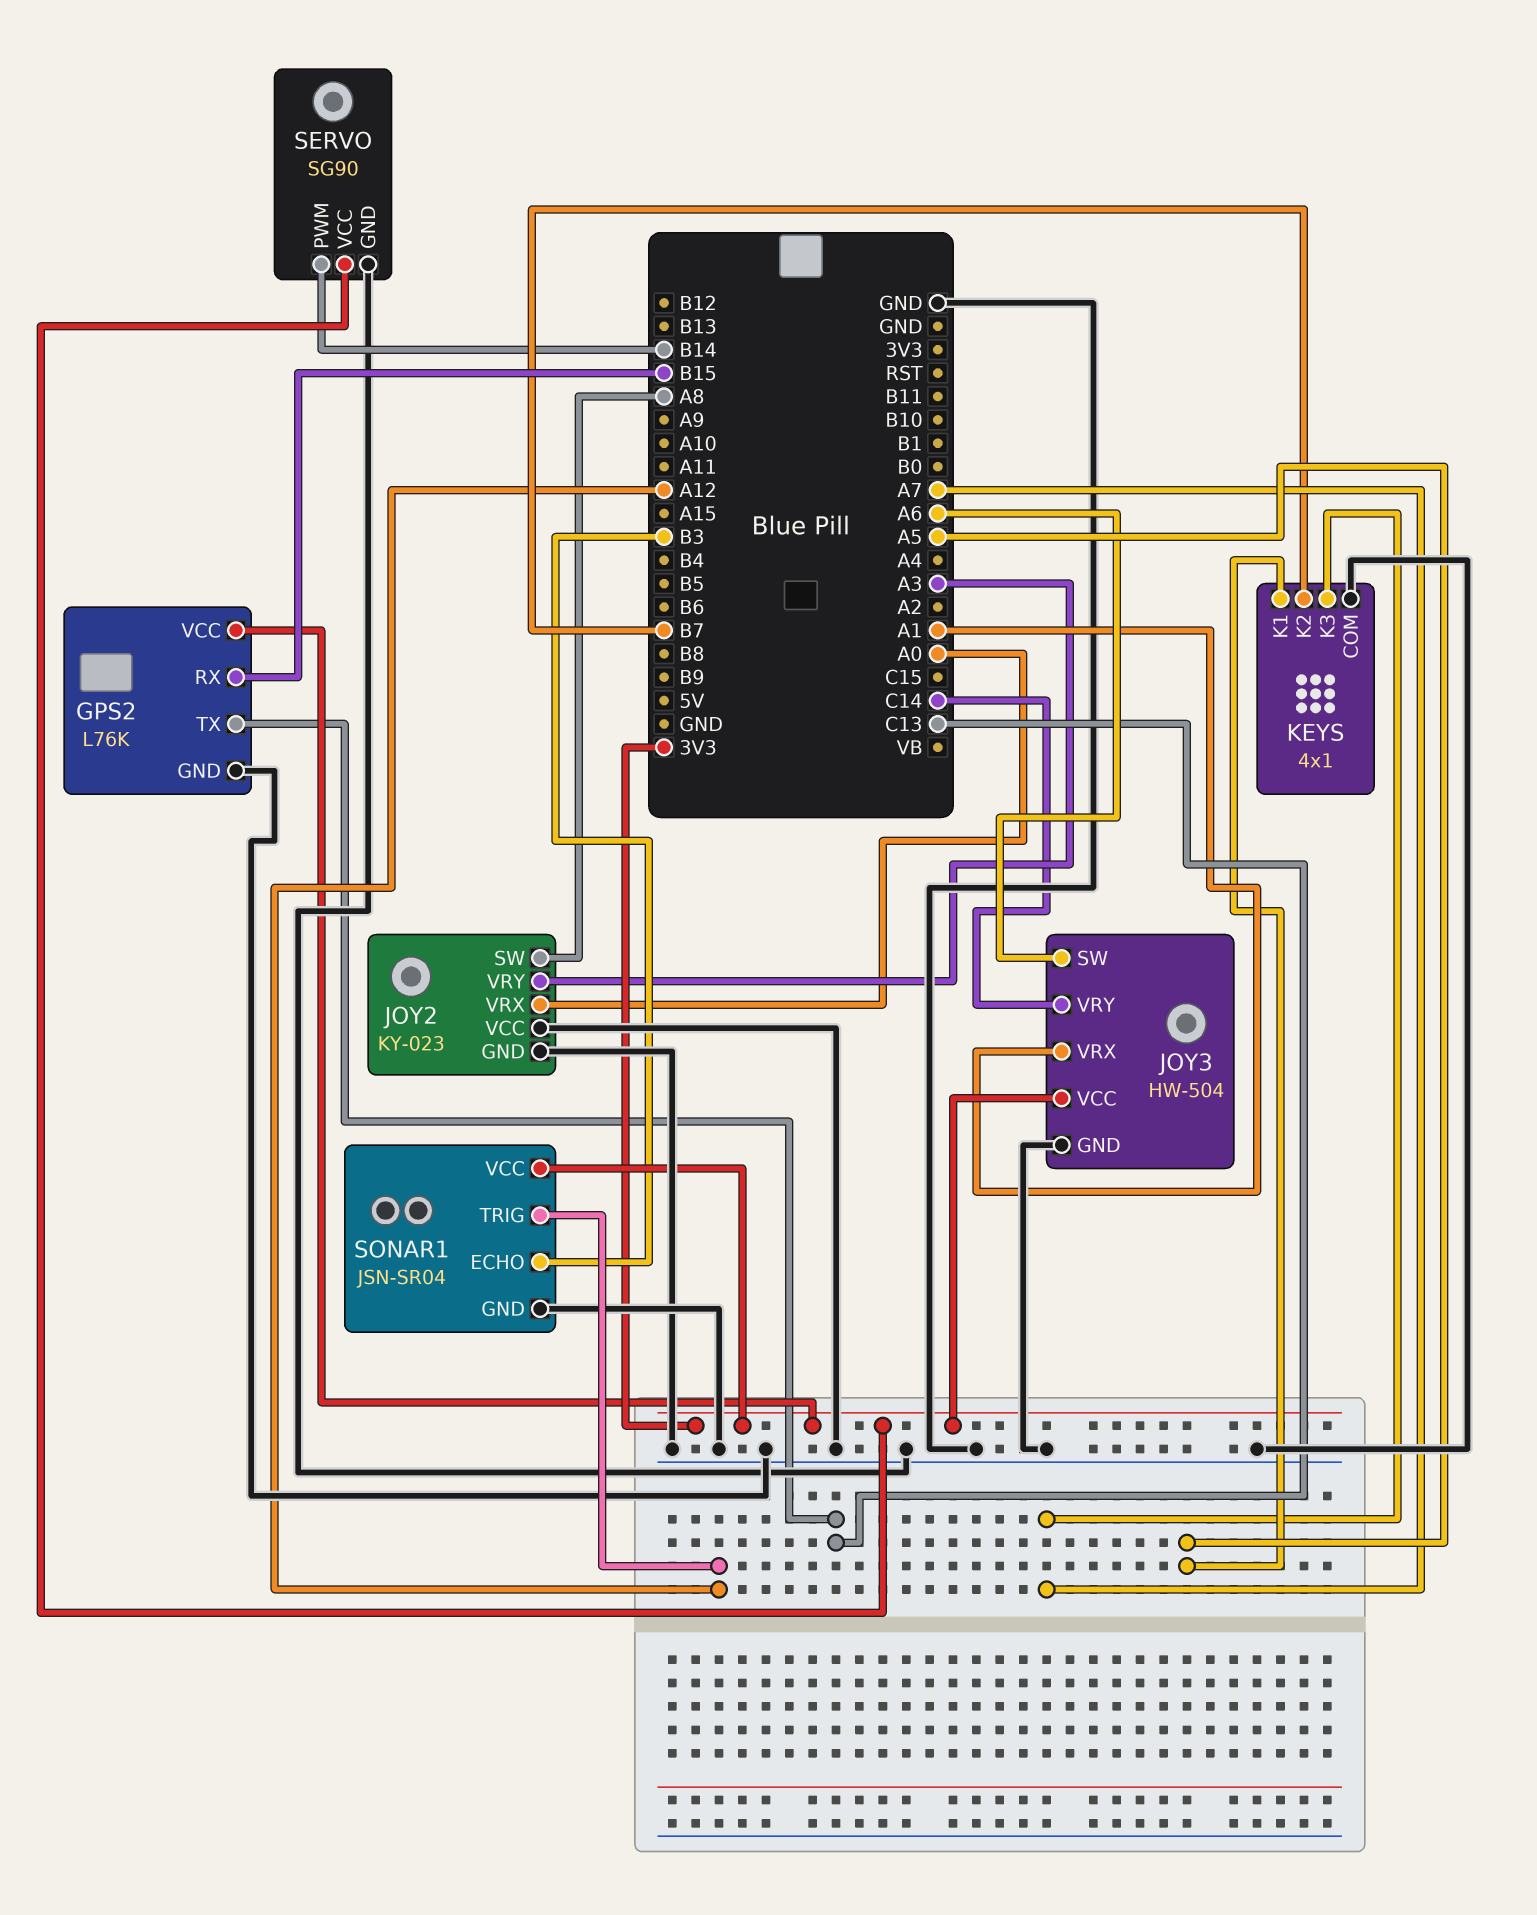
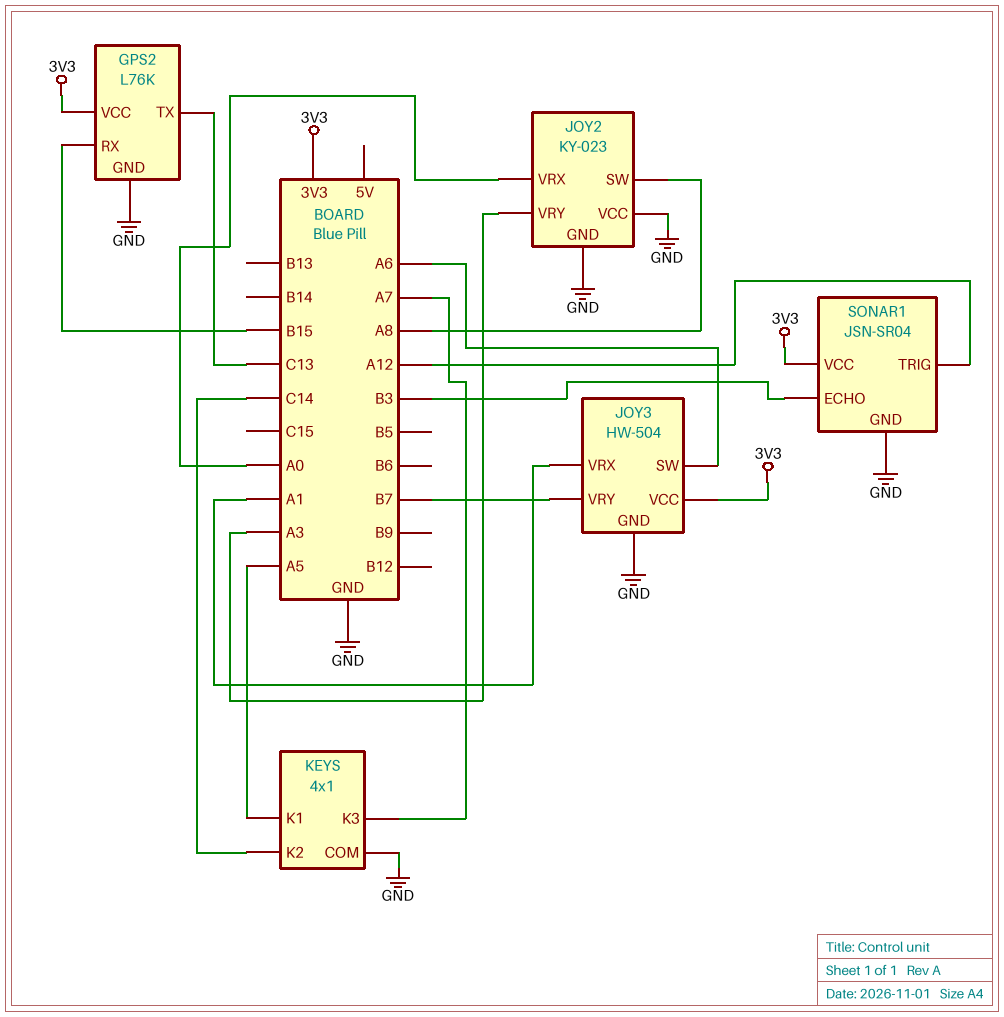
JOY3 pin VRY: C14 -> B7
KEYS pin K2: B7 -> C14
SERVO: SG90 -> none
SERVO pin GND: GND -> none
SERVO pin PWM: B14 -> none
SERVO pin VCC: 3V3 -> none

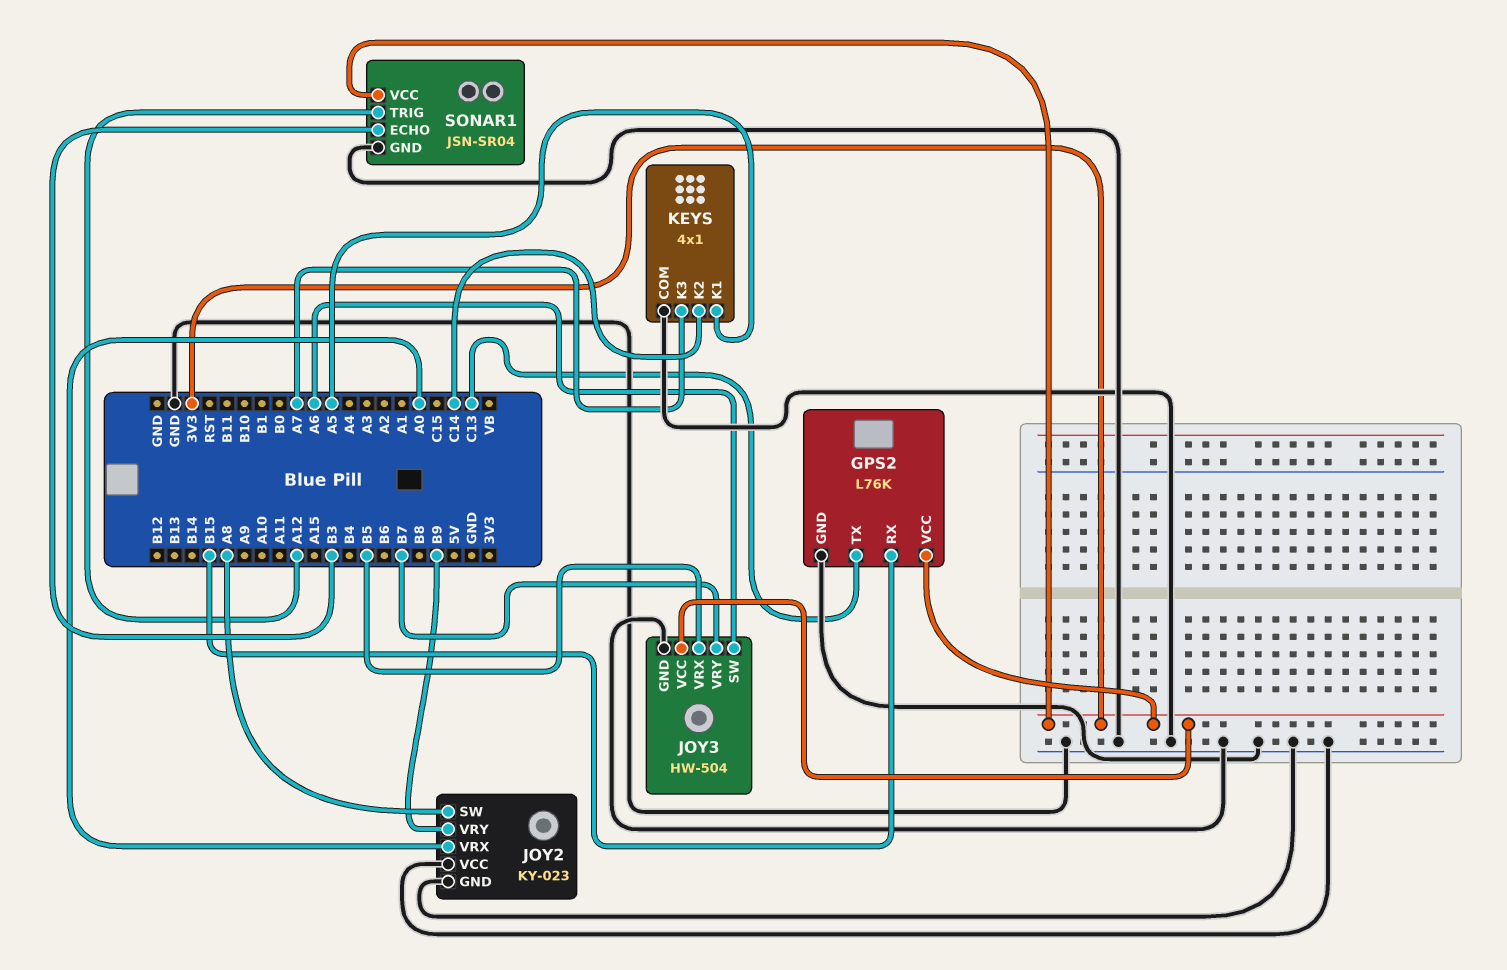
JOY2 pin VRY: A3 -> B9
JOY3 pin VRX: A1 -> B5

